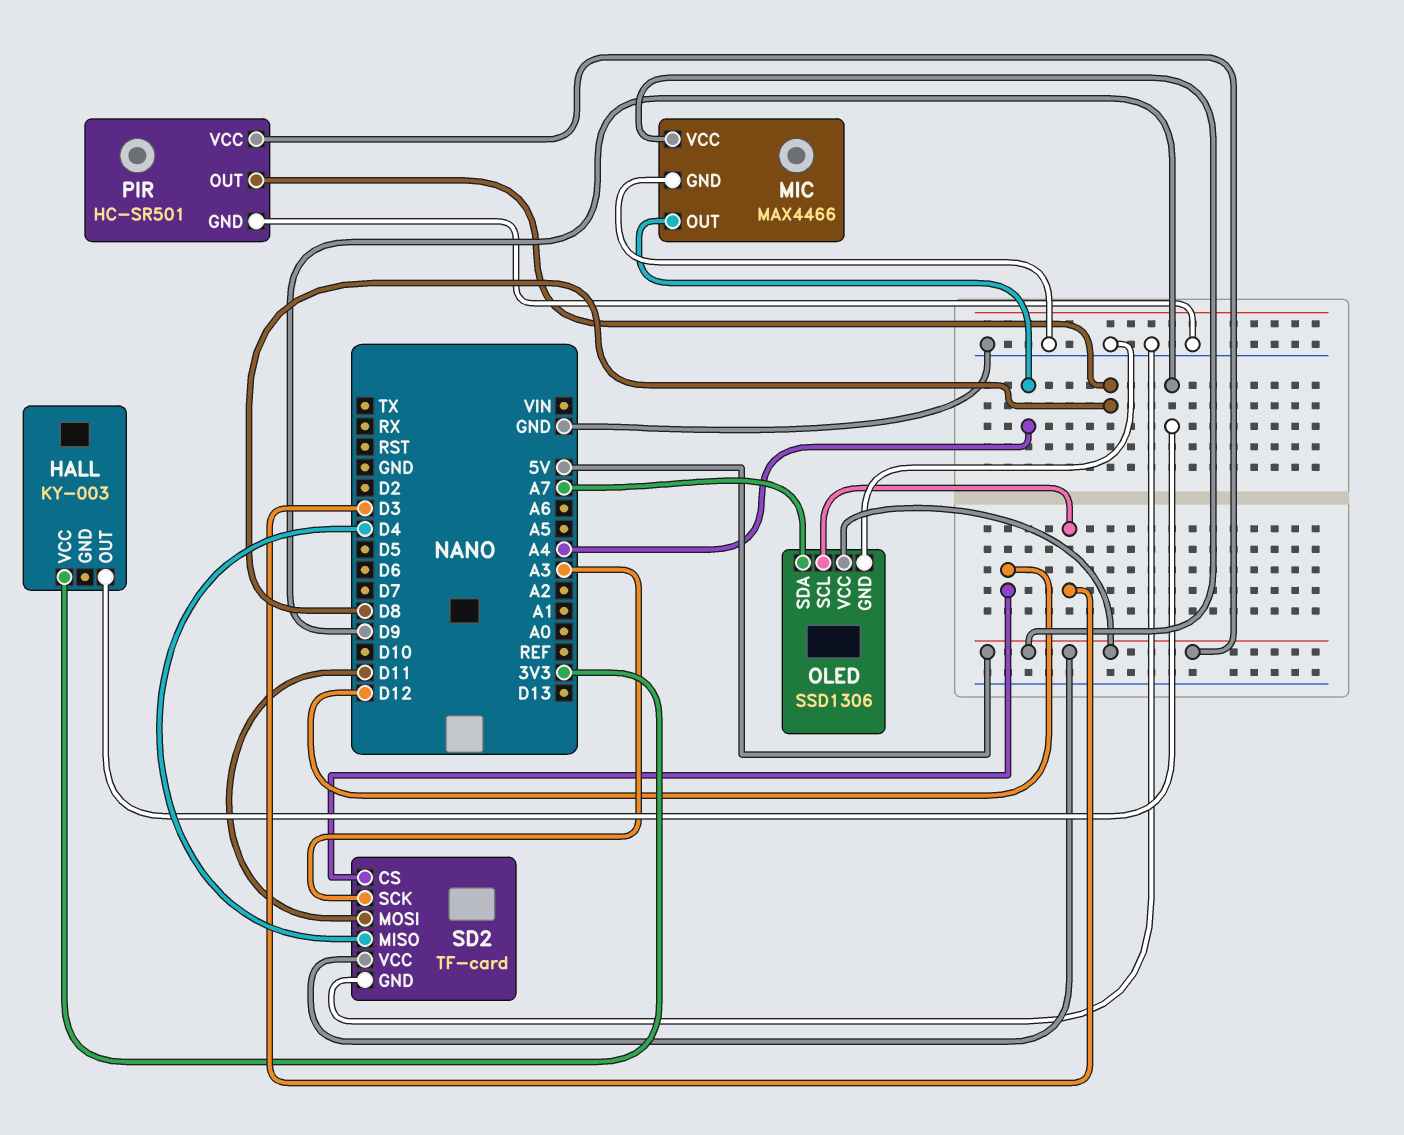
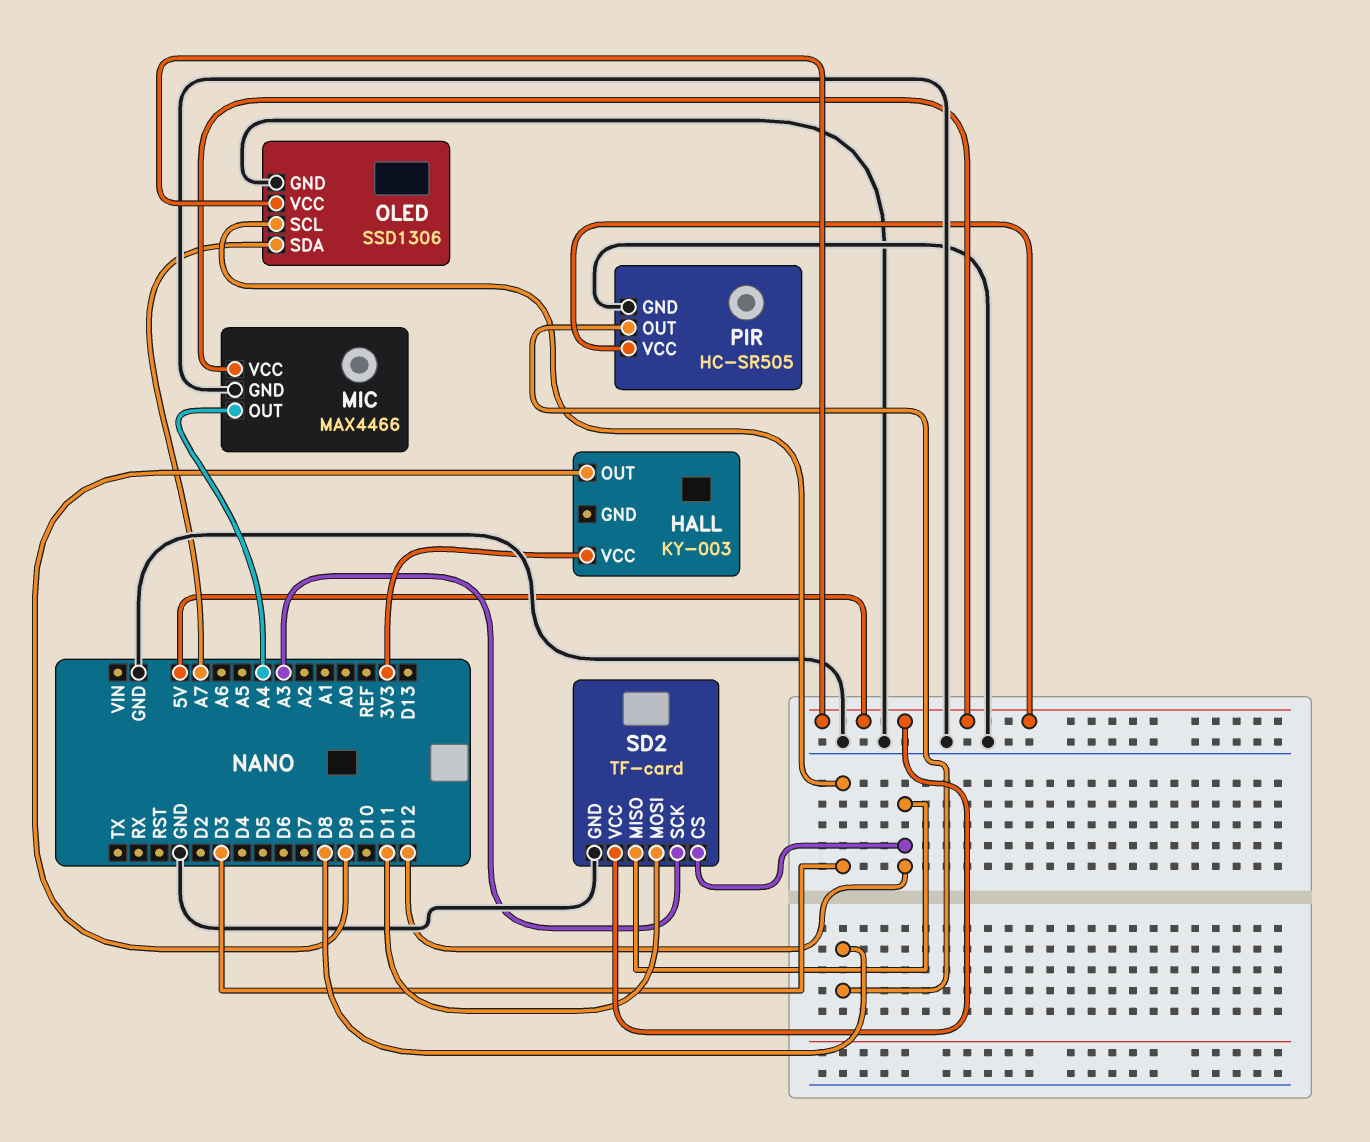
PIR: HC-SR501 -> HC-SR505
SD2 pin MISO: D4 -> D12

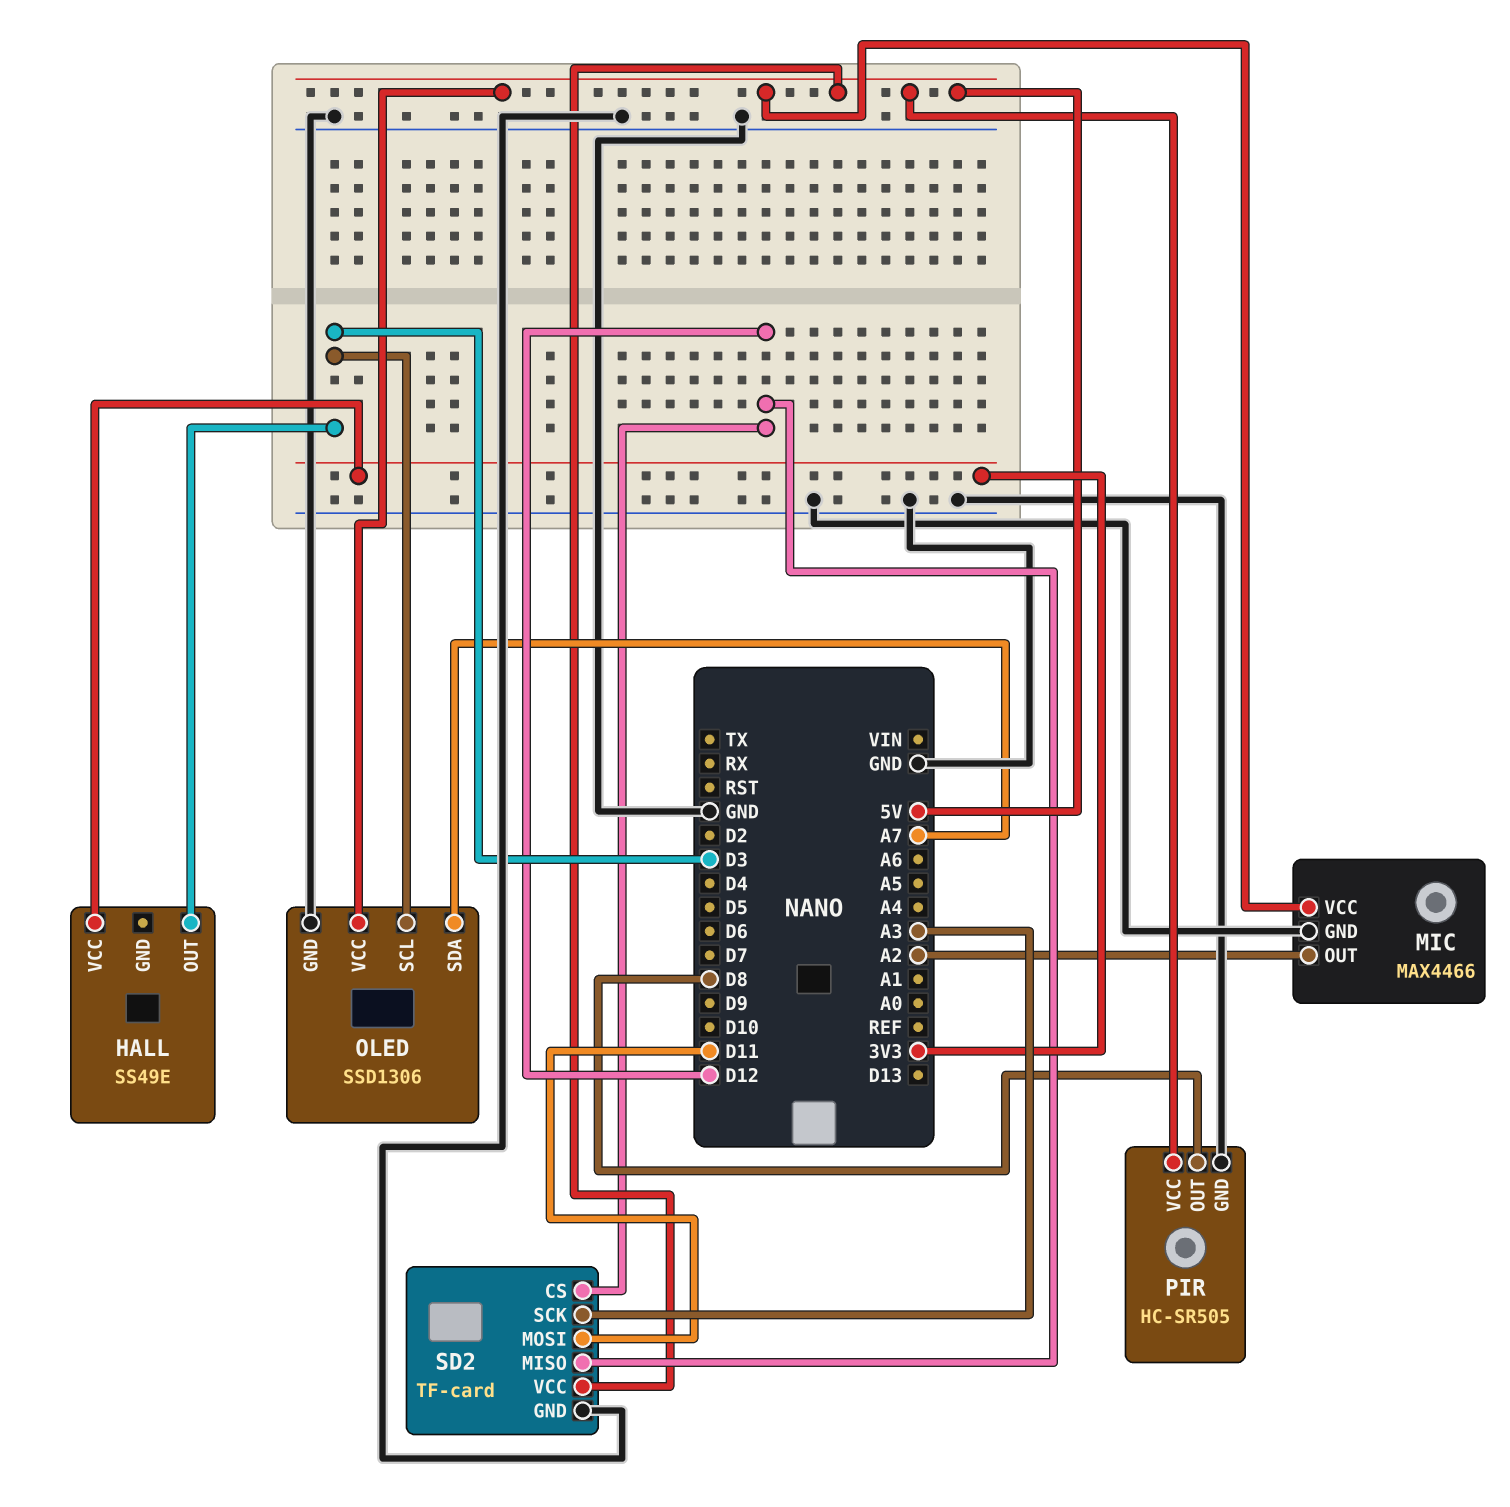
HALL: KY-003 -> SS49E
HALL pin OUT: D9 -> D3
MIC pin OUT: A4 -> A2

